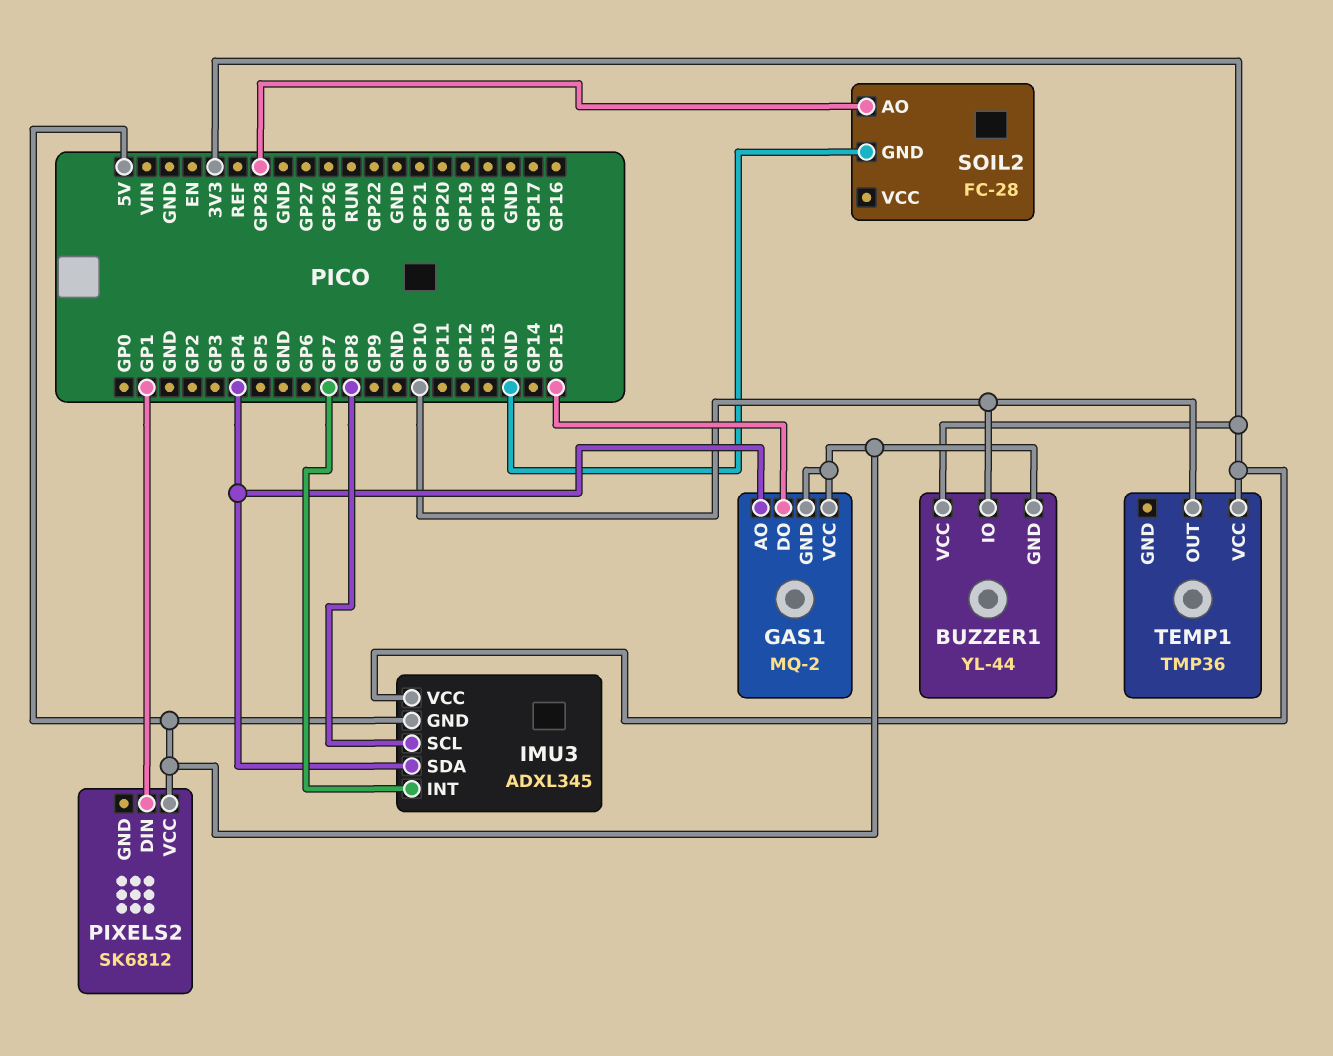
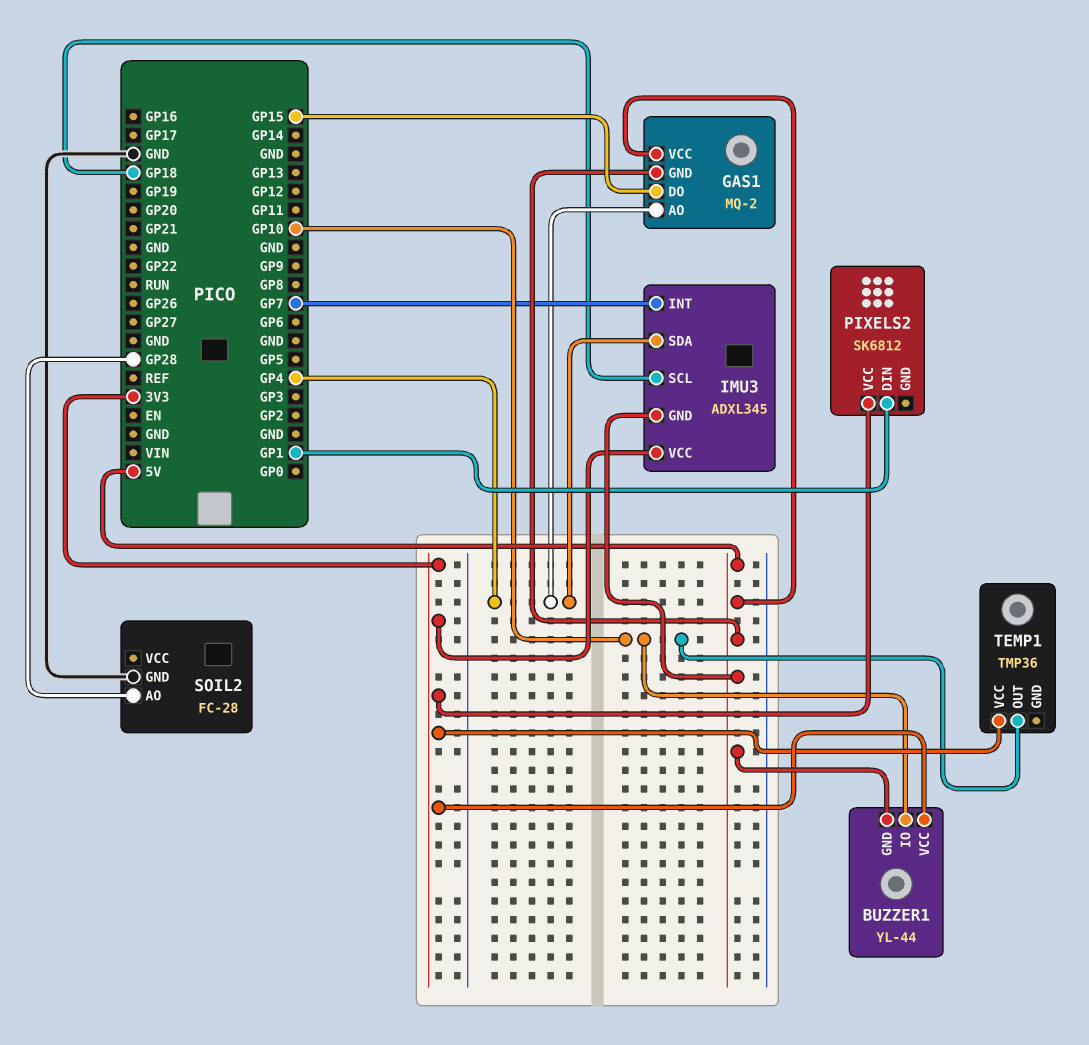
IMU3 pin SCL: GP8 -> GP18
PIXELS2 pin VCC: 5V -> 3V3

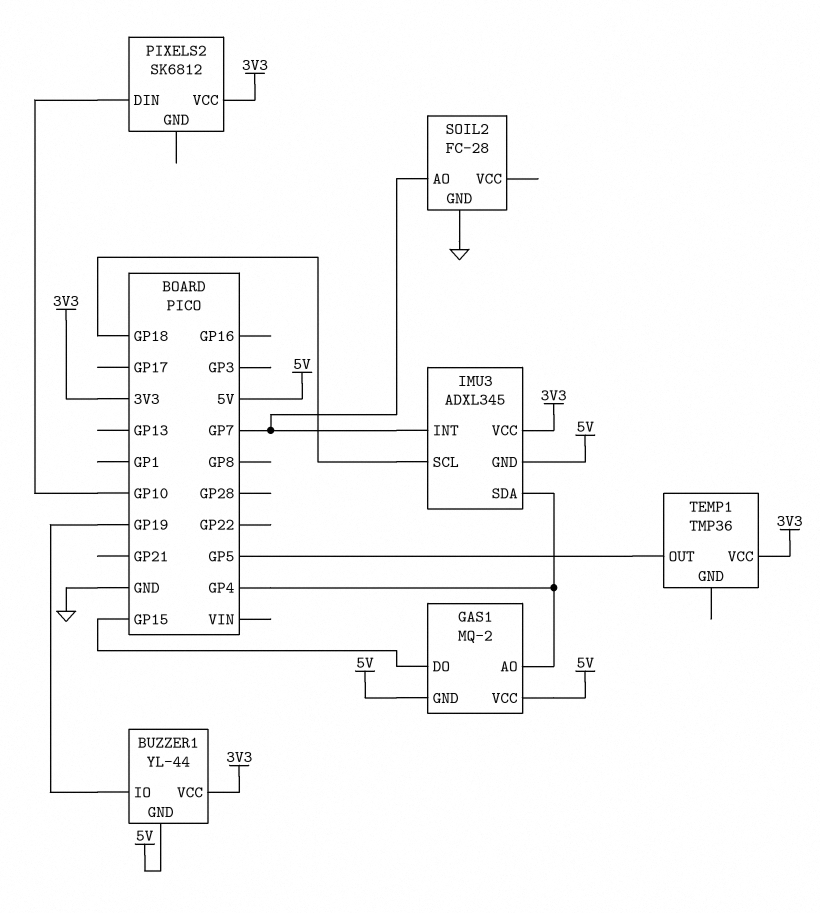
BUZZER1 pin IO: GP10 -> GP19
PIXELS2 pin DIN: GP1 -> GP10
SOIL2 pin AO: GP28 -> GP7
TEMP1 pin OUT: GP10 -> GP5

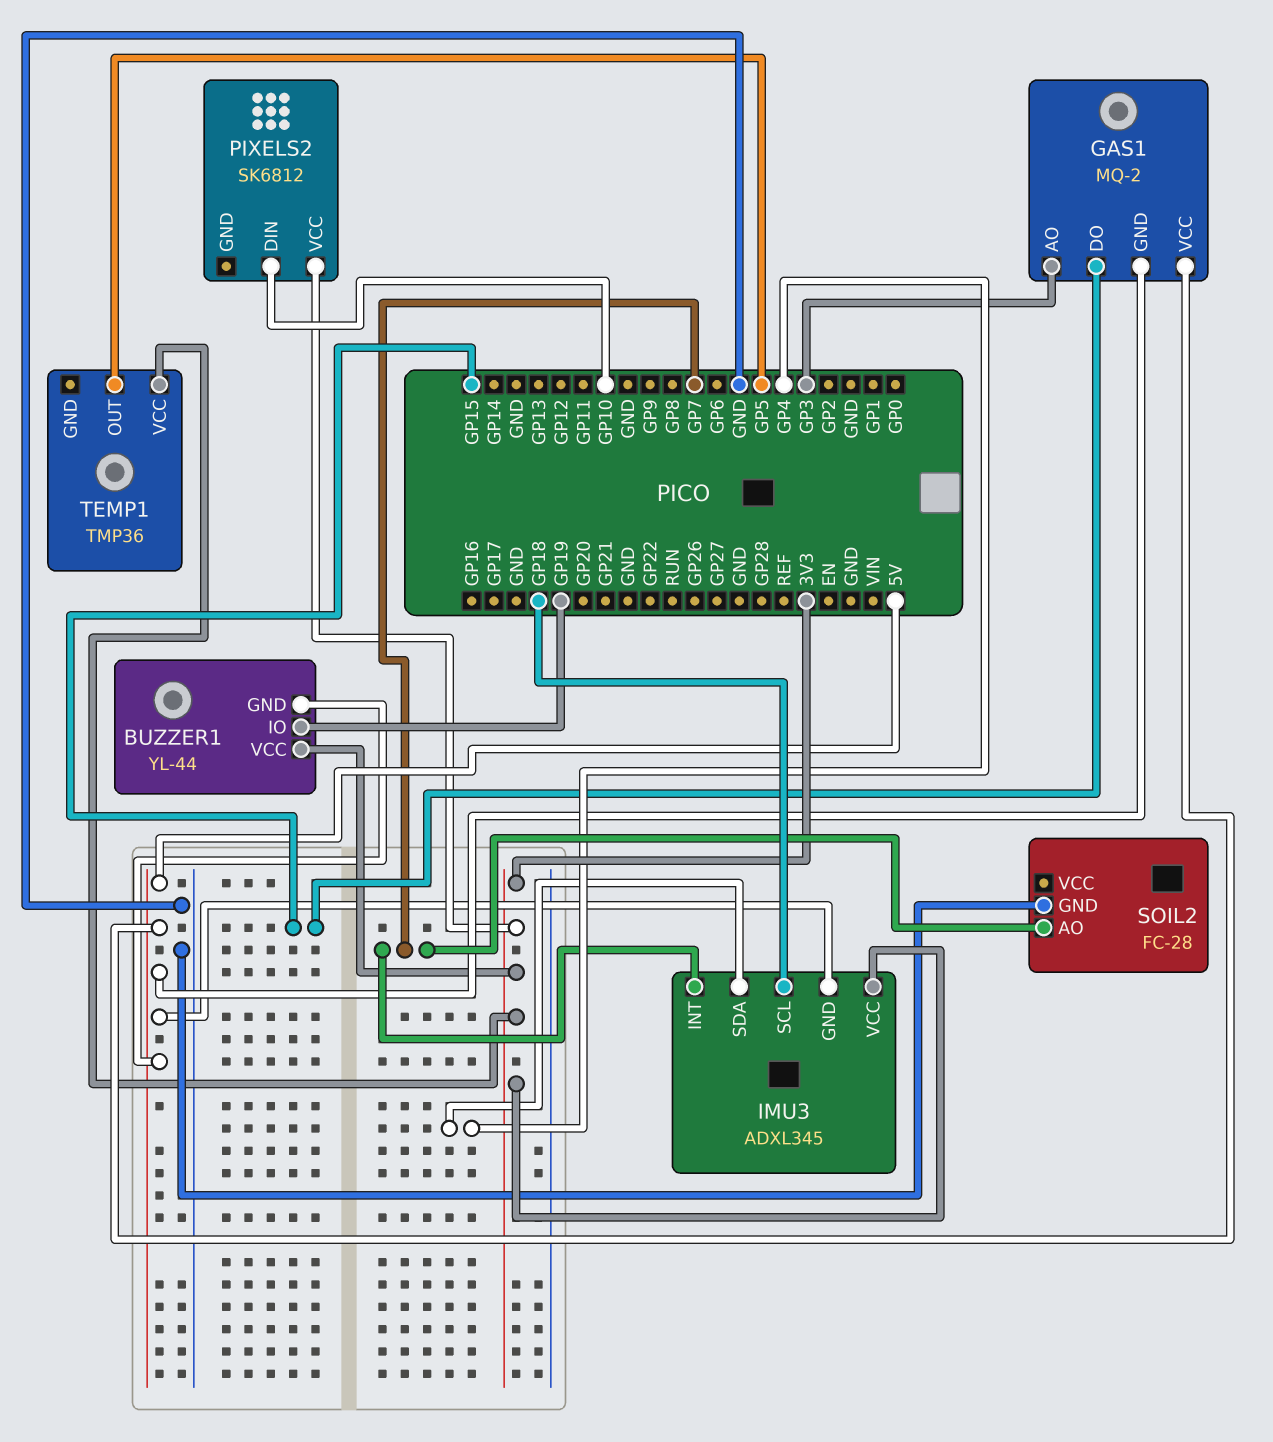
GAS1 pin AO: GP4 -> GP3

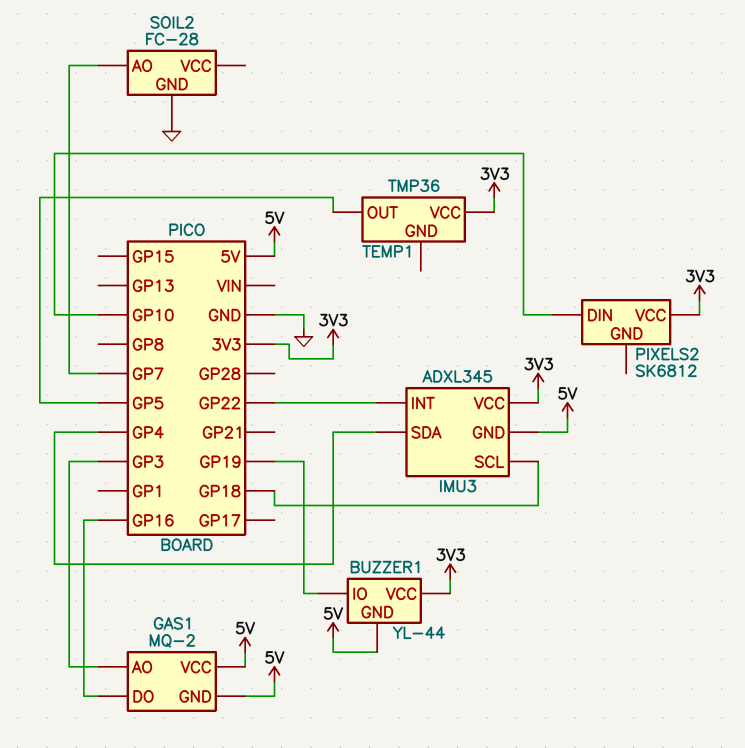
GAS1 pin DO: GP15 -> GP16
IMU3 pin INT: GP7 -> GP22

